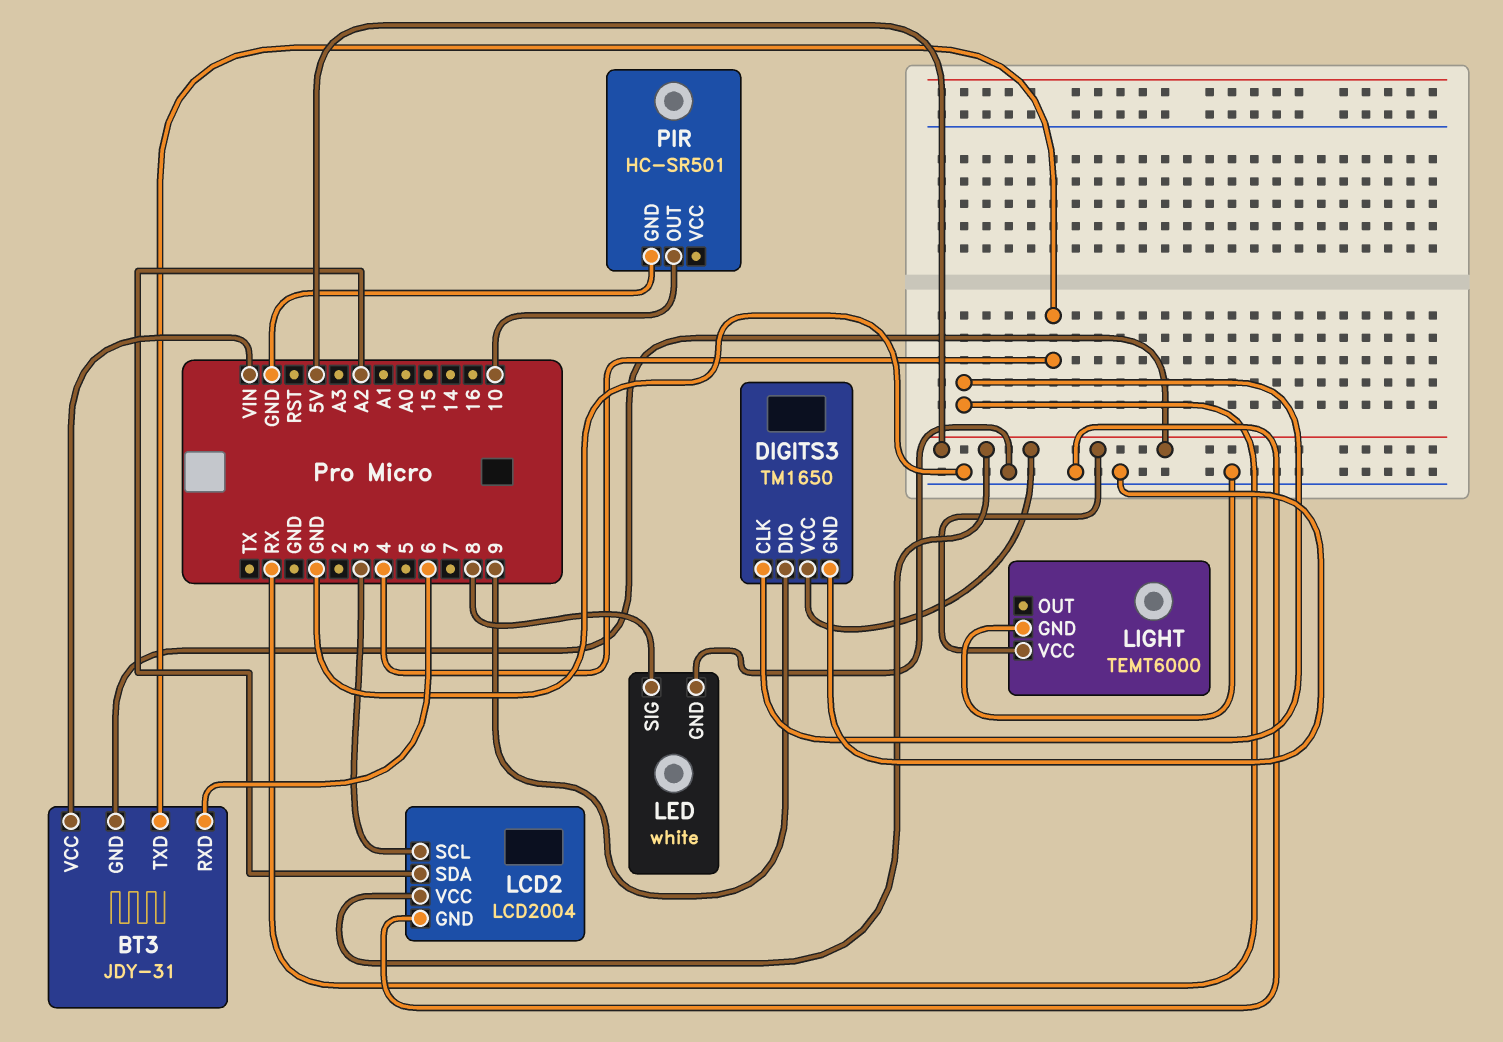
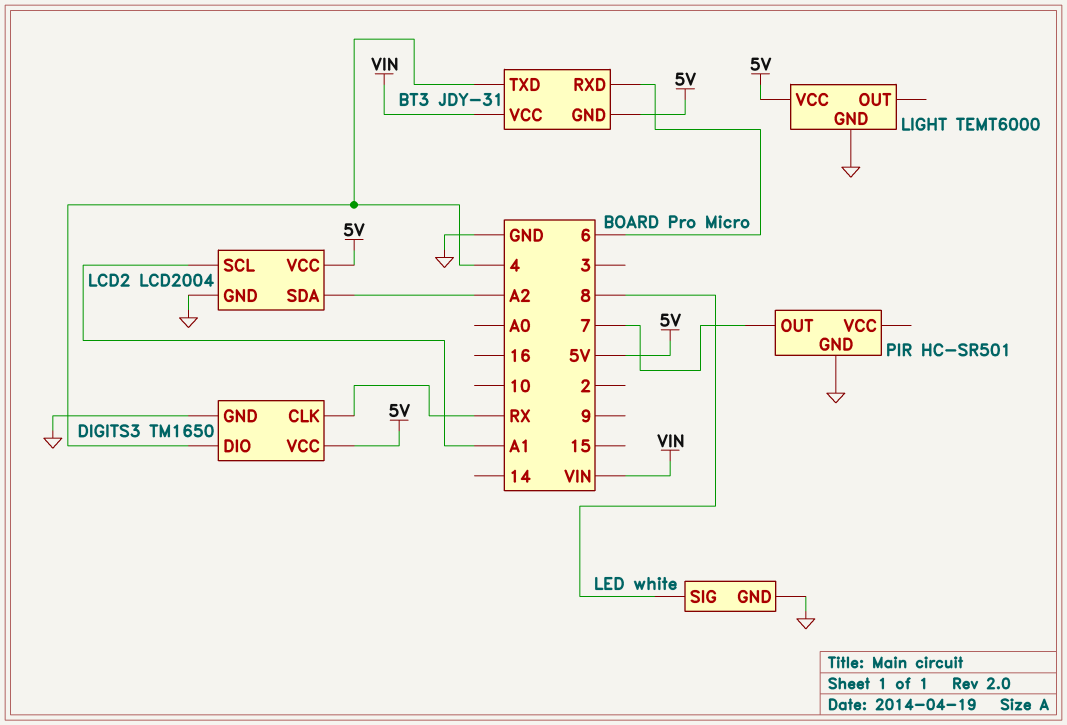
DIGITS3 pin DIO: 9 -> 4
LCD2 pin SCL: 3 -> A1
PIR pin OUT: 10 -> 7

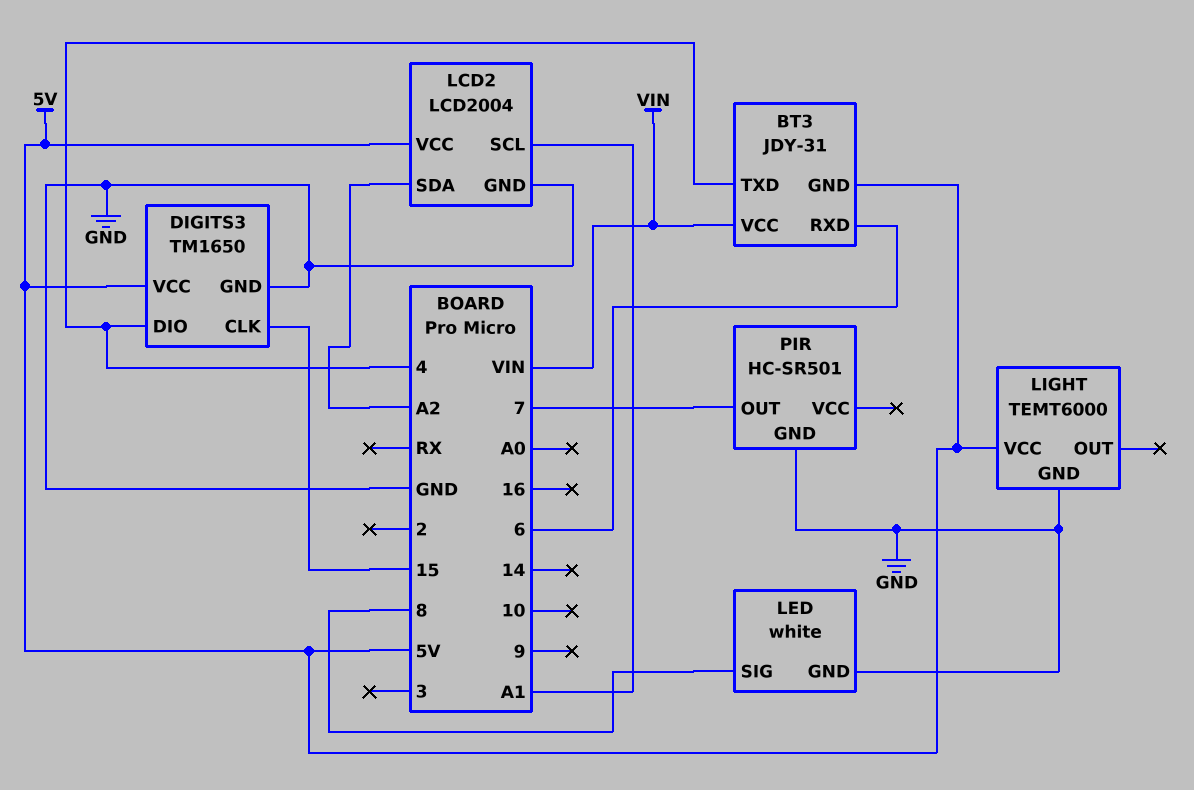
DIGITS3 pin CLK: RX -> 15

